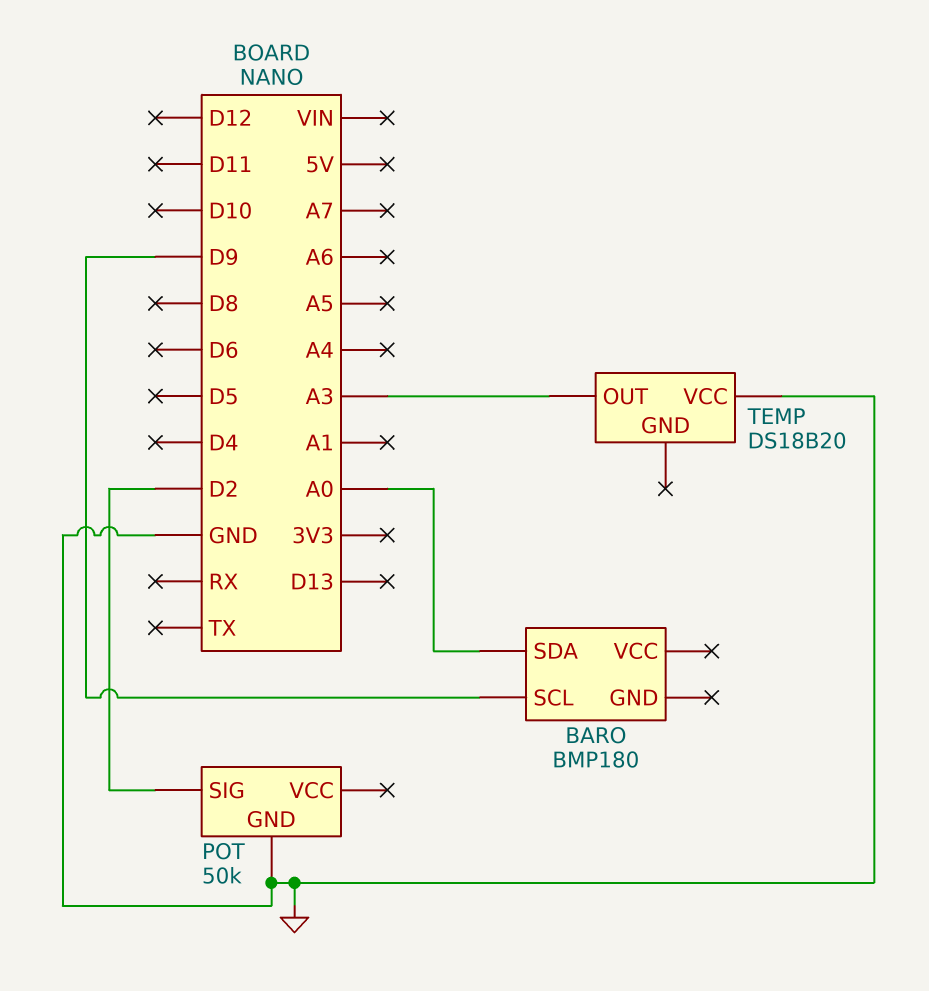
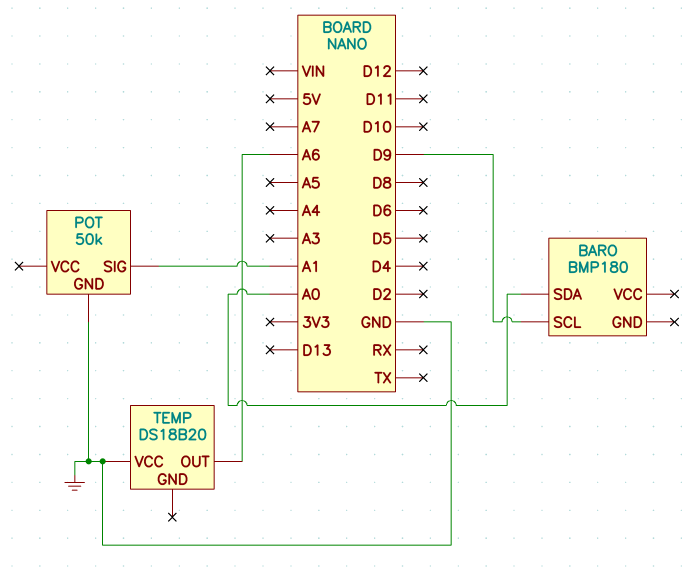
POT pin SIG: D2 -> A1
TEMP pin OUT: A3 -> A6

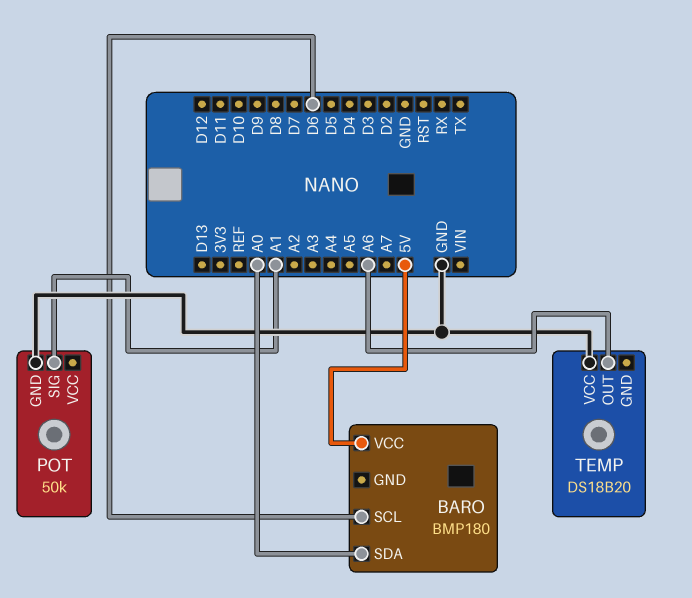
BARO pin SCL: D9 -> D6
BARO pin VCC: none -> 5V

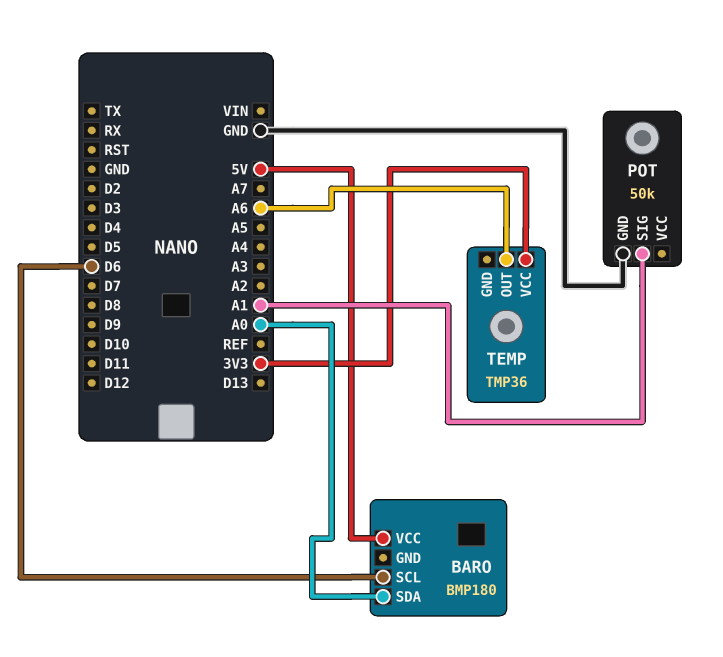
TEMP: DS18B20 -> TMP36
TEMP pin VCC: GND -> 3V3

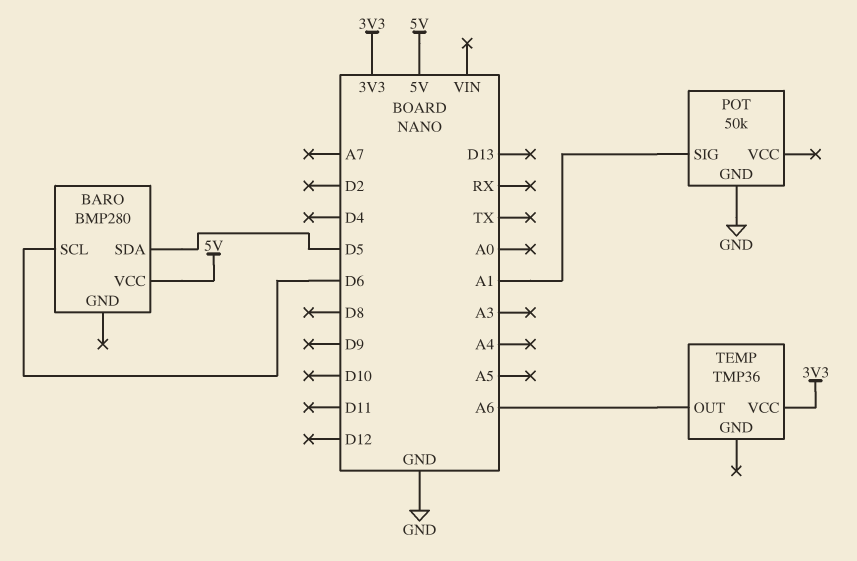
BARO: BMP180 -> BMP280
BARO pin SDA: A0 -> D5

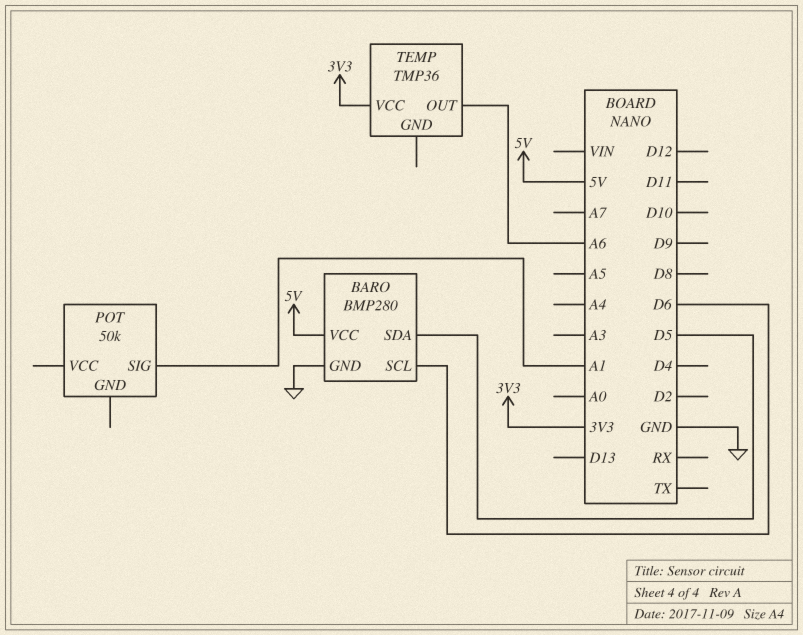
BARO pin GND: none -> GND
POT pin GND: GND -> none

